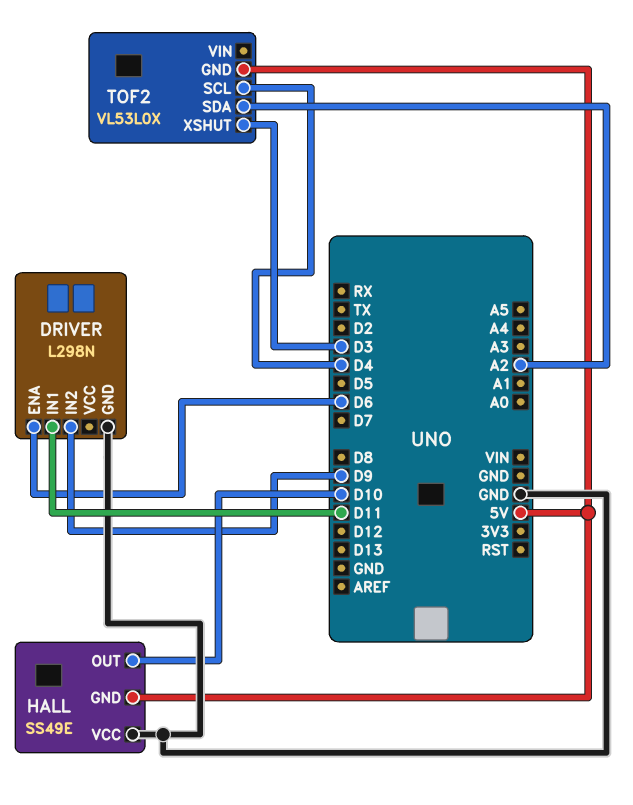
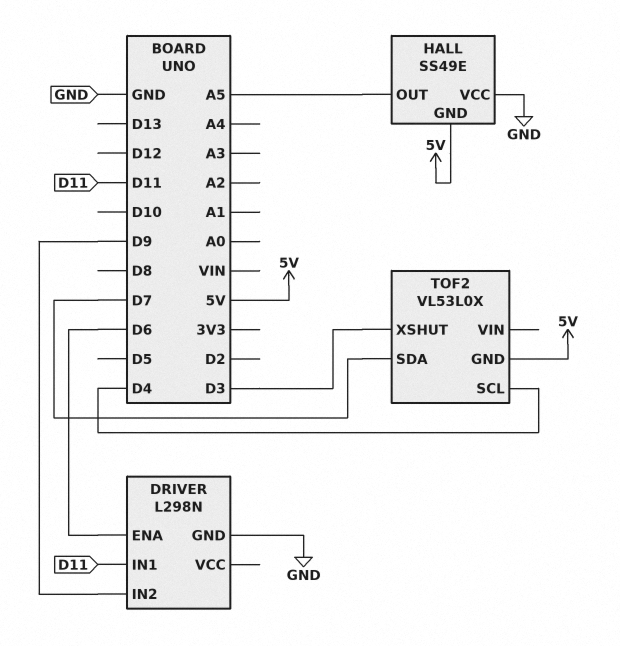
HALL pin OUT: D10 -> A5
TOF2 pin SDA: A2 -> D7

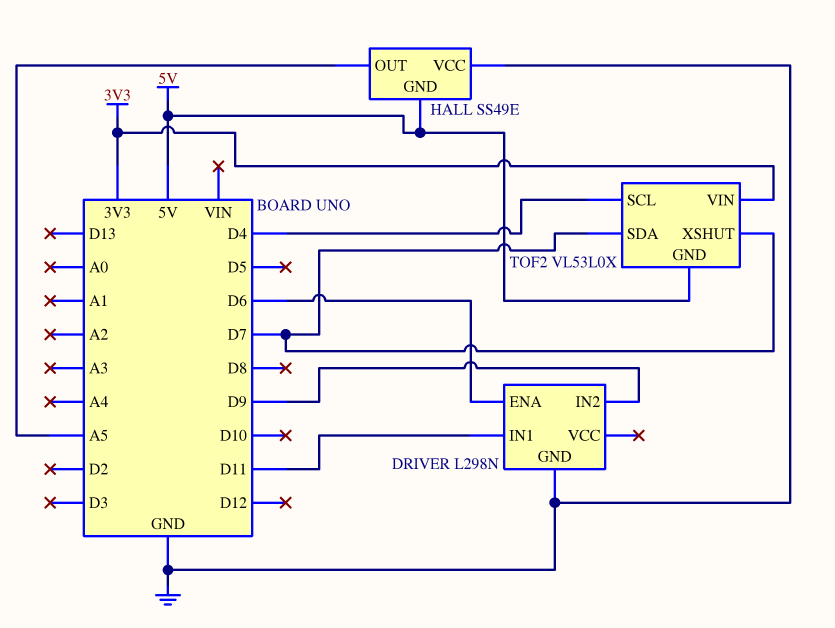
TOF2 pin VIN: none -> 3V3
TOF2 pin XSHUT: D3 -> D7

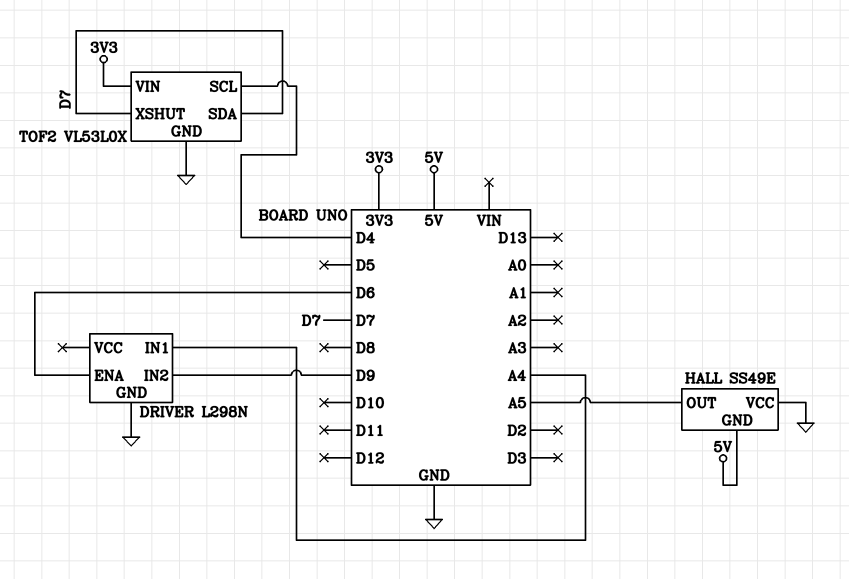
DRIVER pin IN1: D11 -> A4
TOF2 pin GND: 5V -> GND

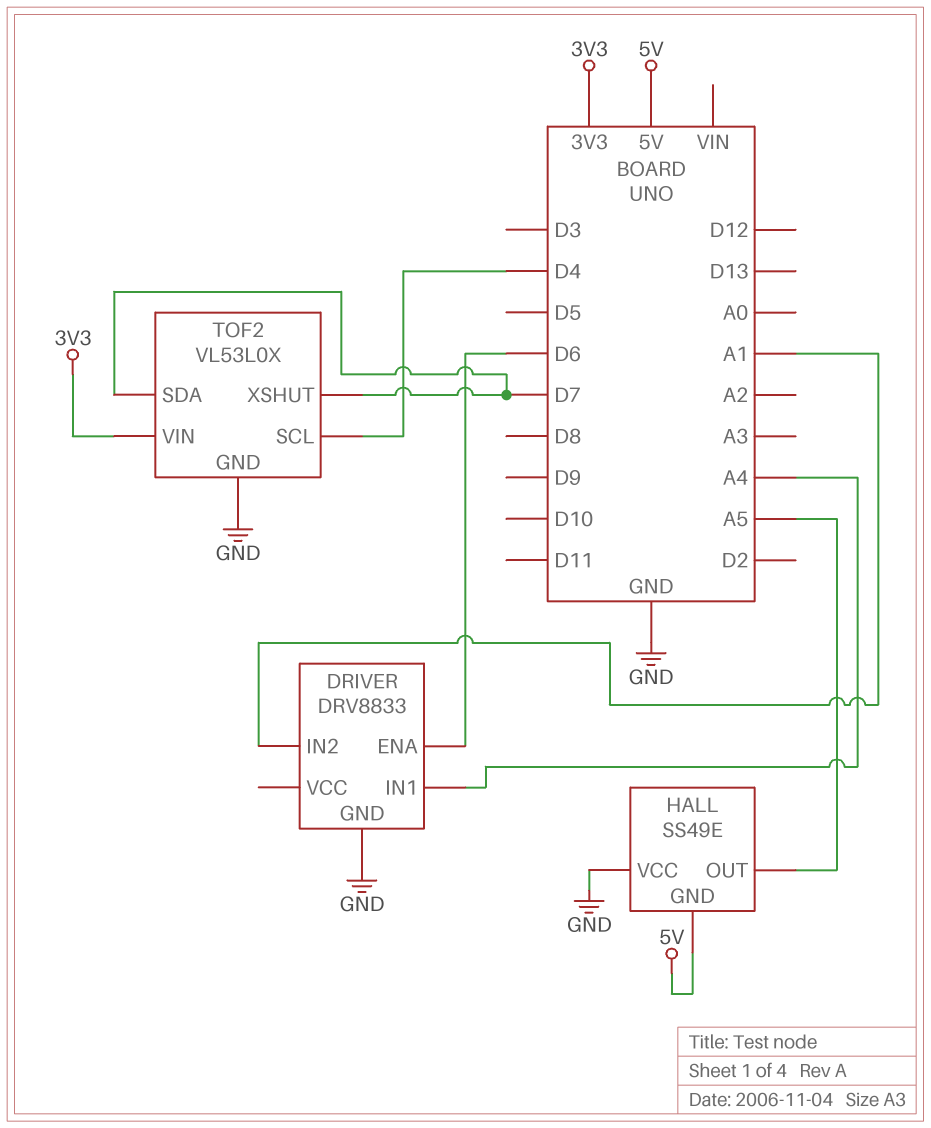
DRIVER: L298N -> DRV8833
DRIVER pin IN2: D9 -> A1

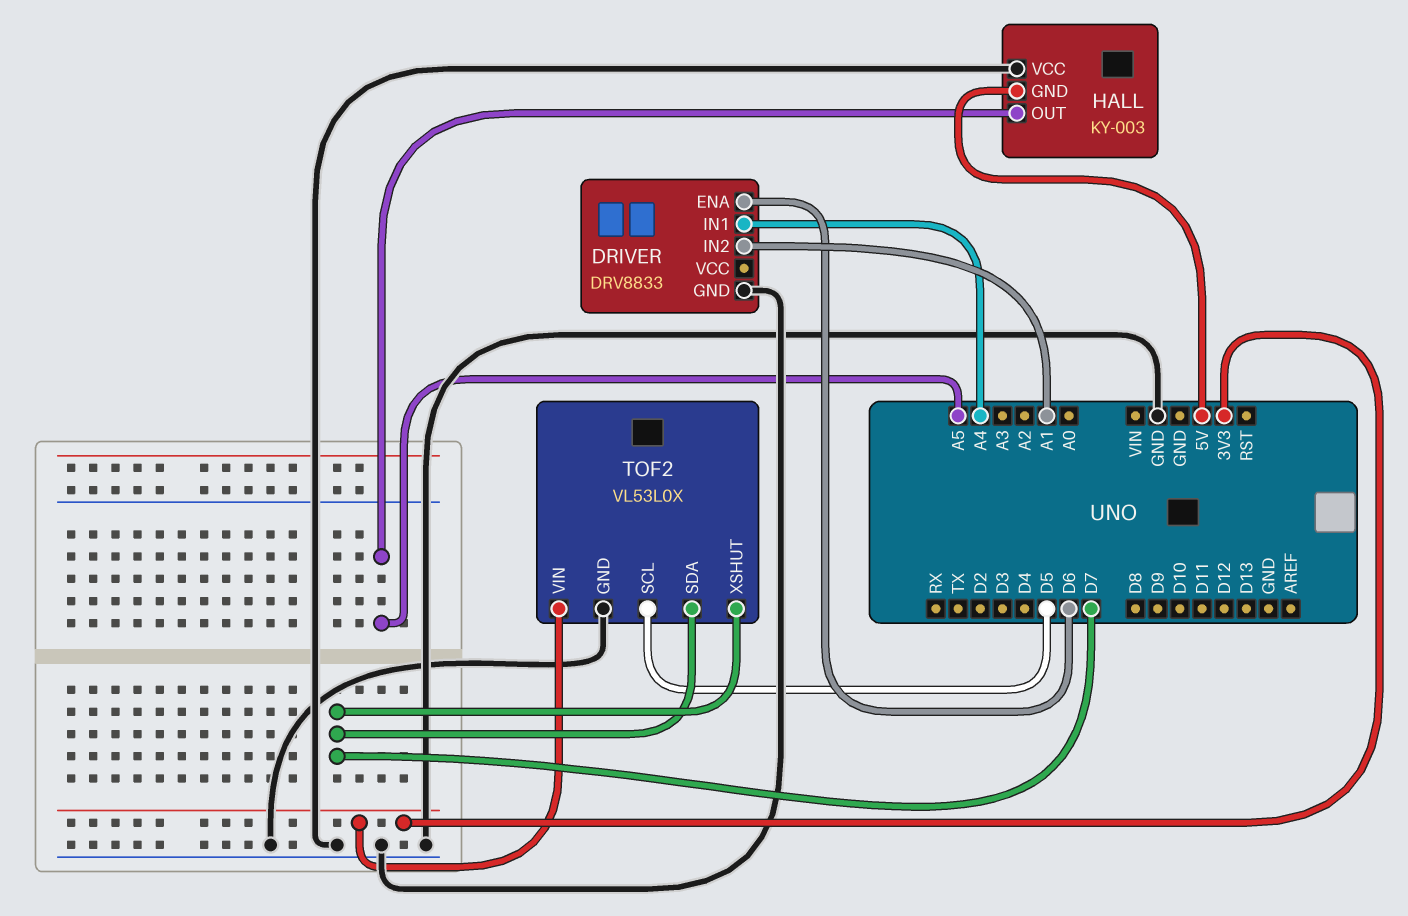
HALL: SS49E -> KY-003
TOF2 pin SCL: D4 -> D5

